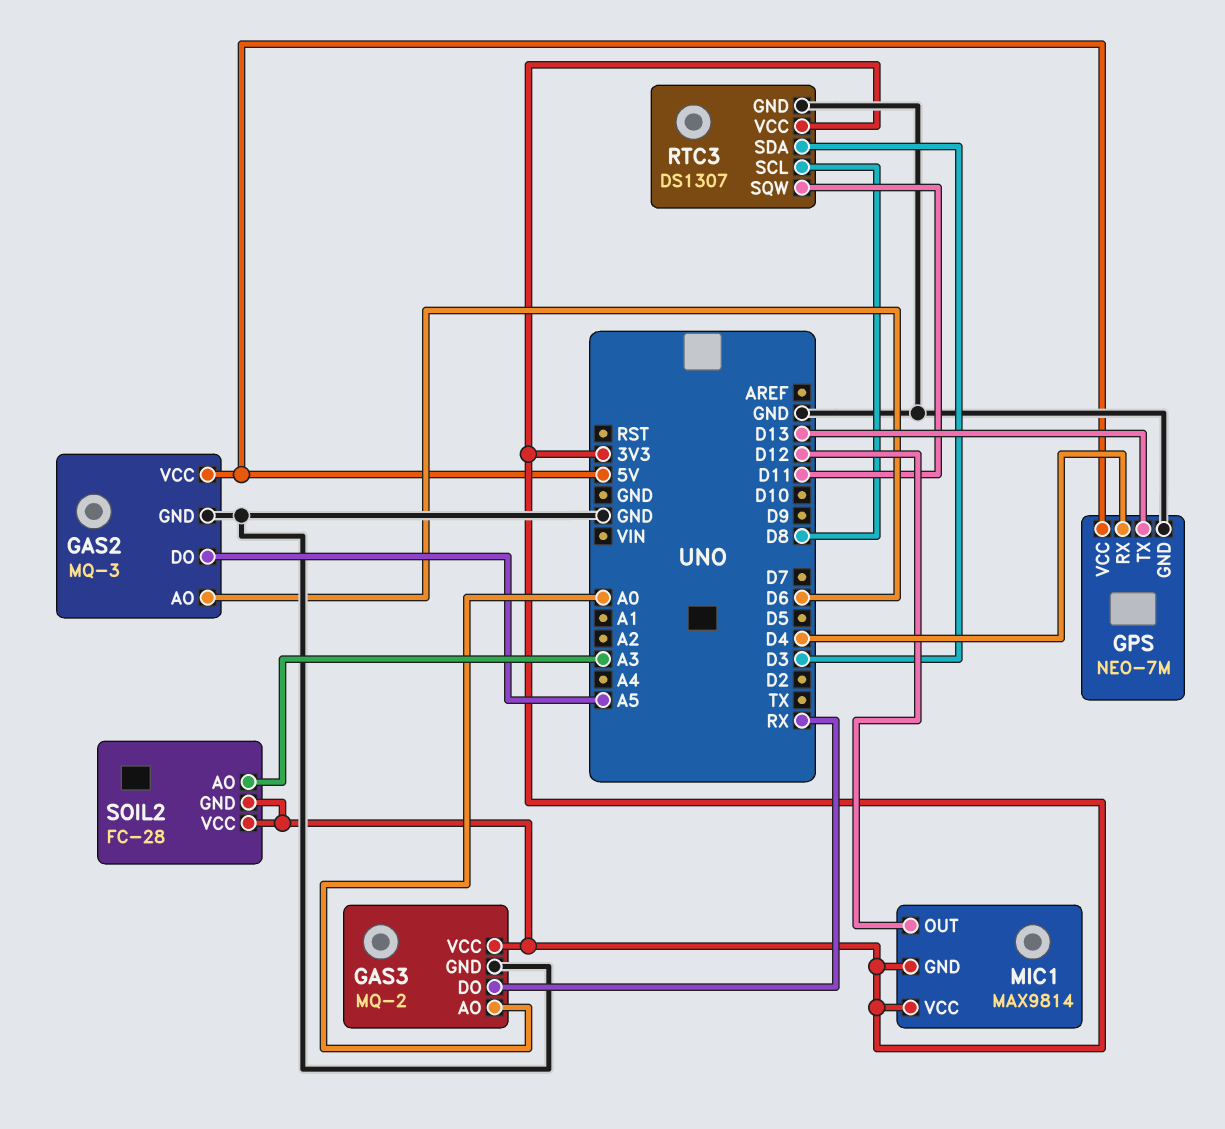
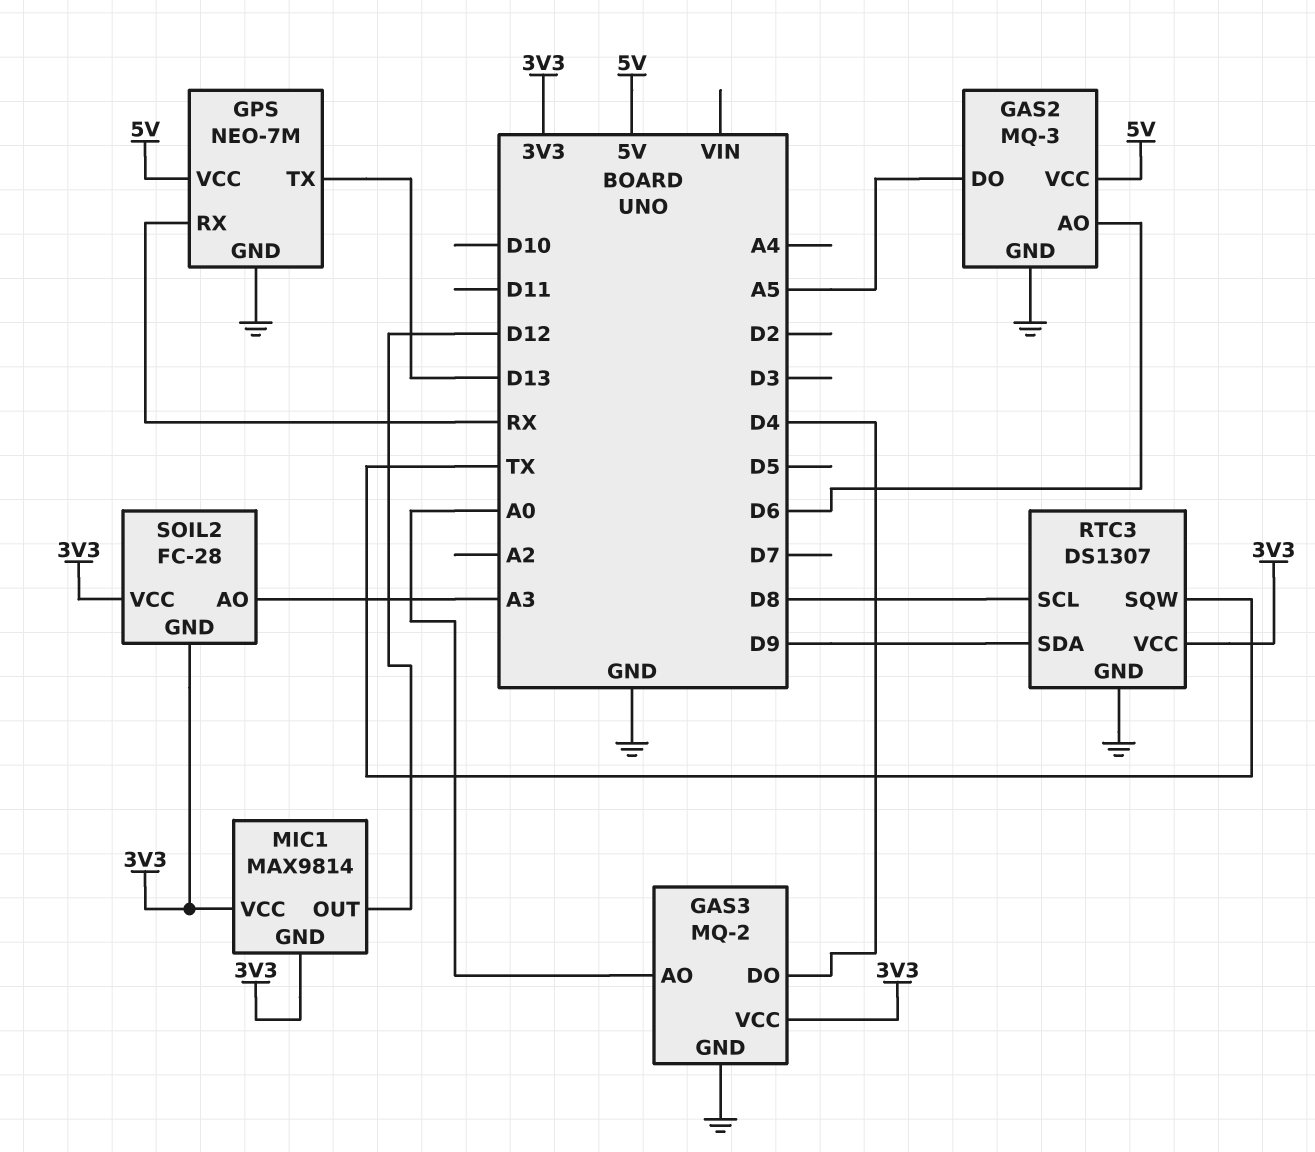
GAS3 pin DO: RX -> D4
GPS pin RX: D4 -> RX
RTC3 pin SDA: D3 -> D9
RTC3 pin SQW: D11 -> TX

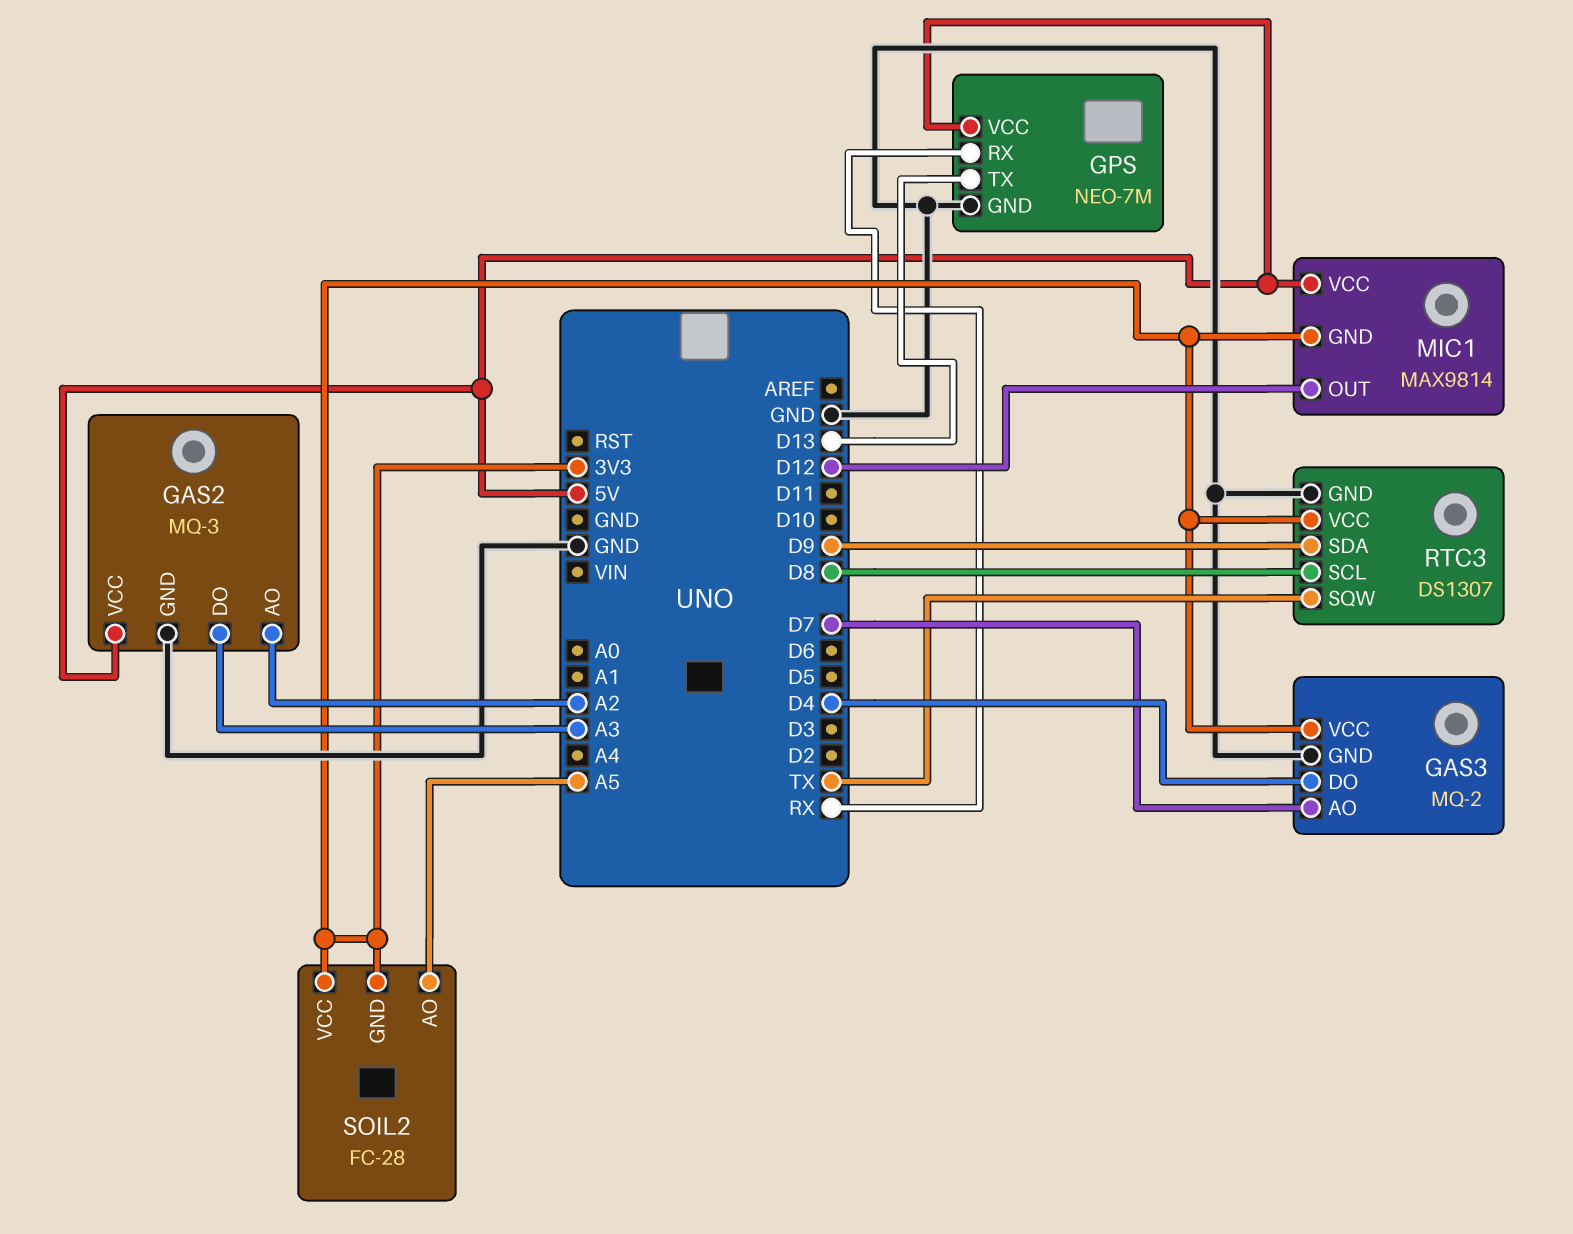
GAS2 pin AO: D6 -> A2
GAS2 pin DO: A5 -> A3
GAS3 pin AO: A0 -> D7
MIC1 pin VCC: 3V3 -> 5V
SOIL2 pin AO: A3 -> A5

